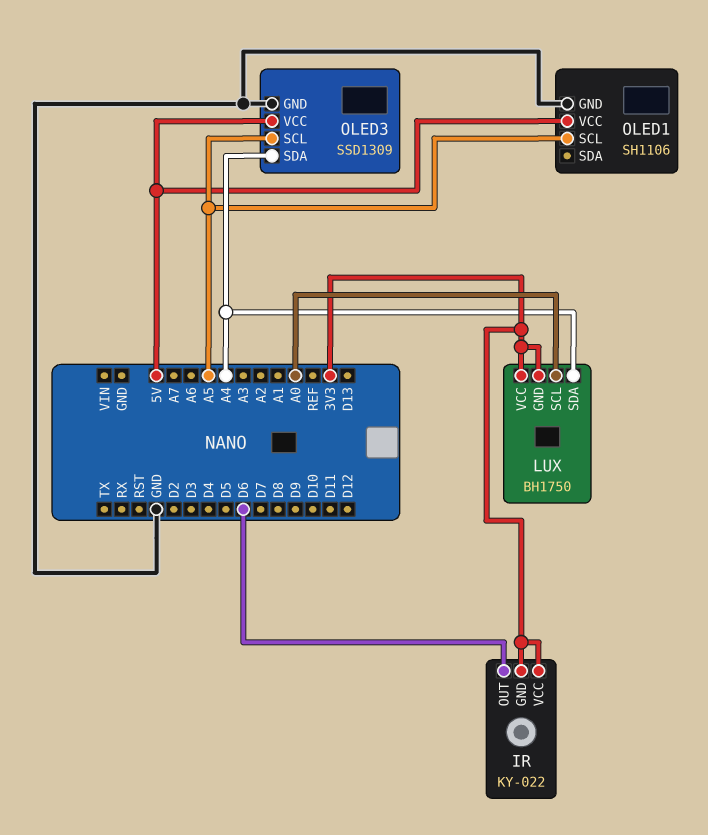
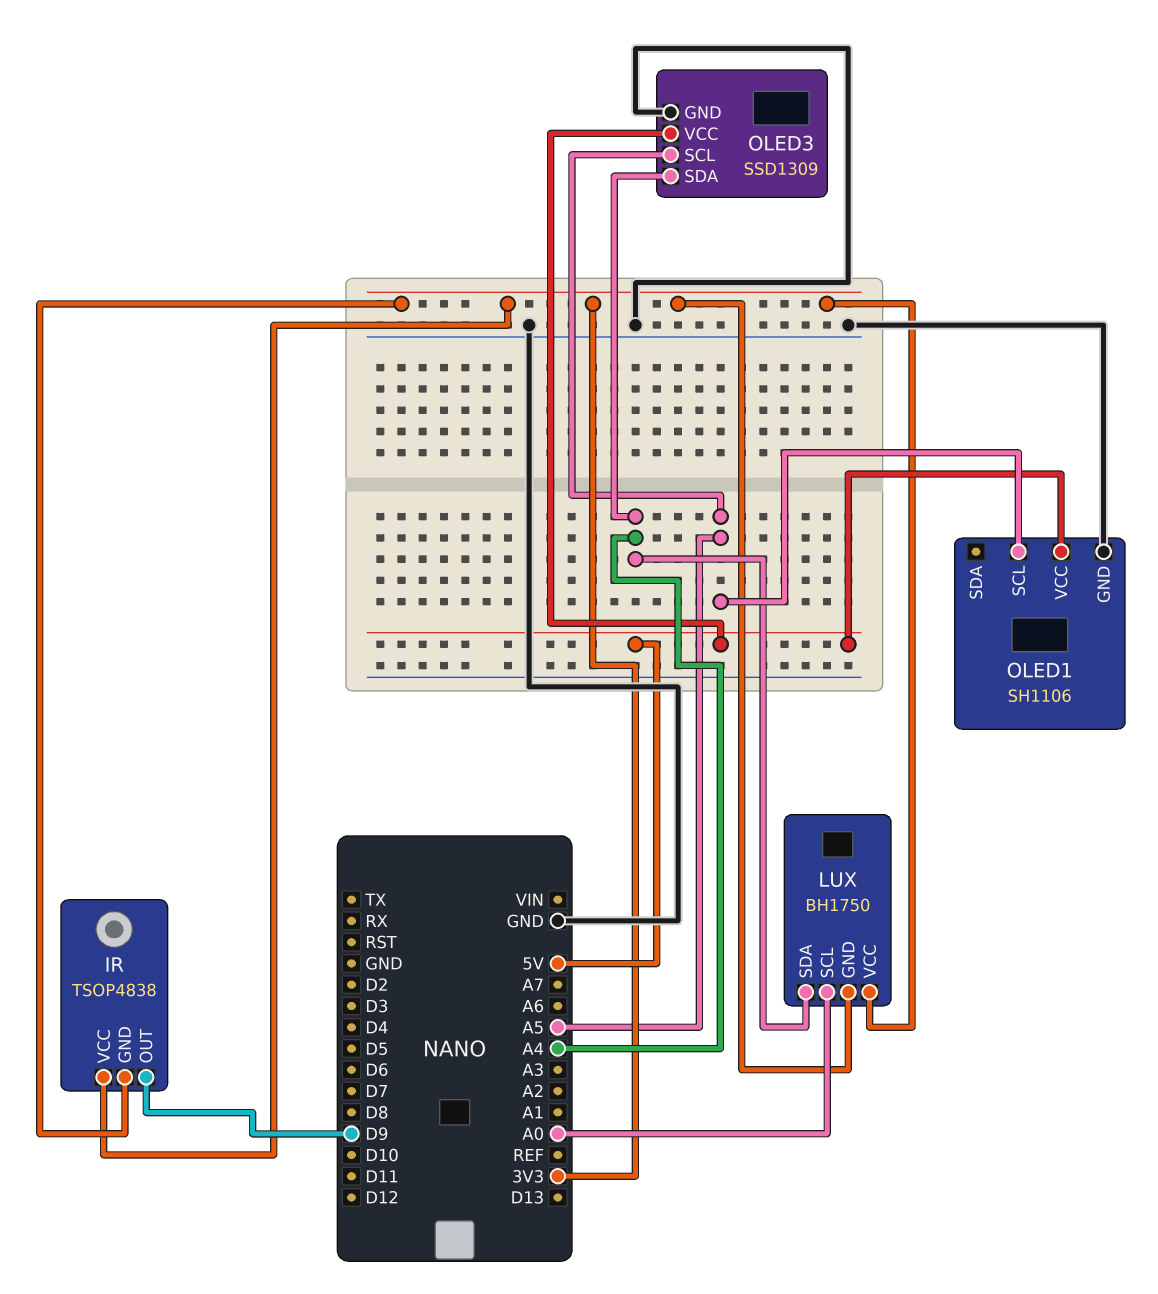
IR: KY-022 -> TSOP4838
IR pin OUT: D6 -> D9

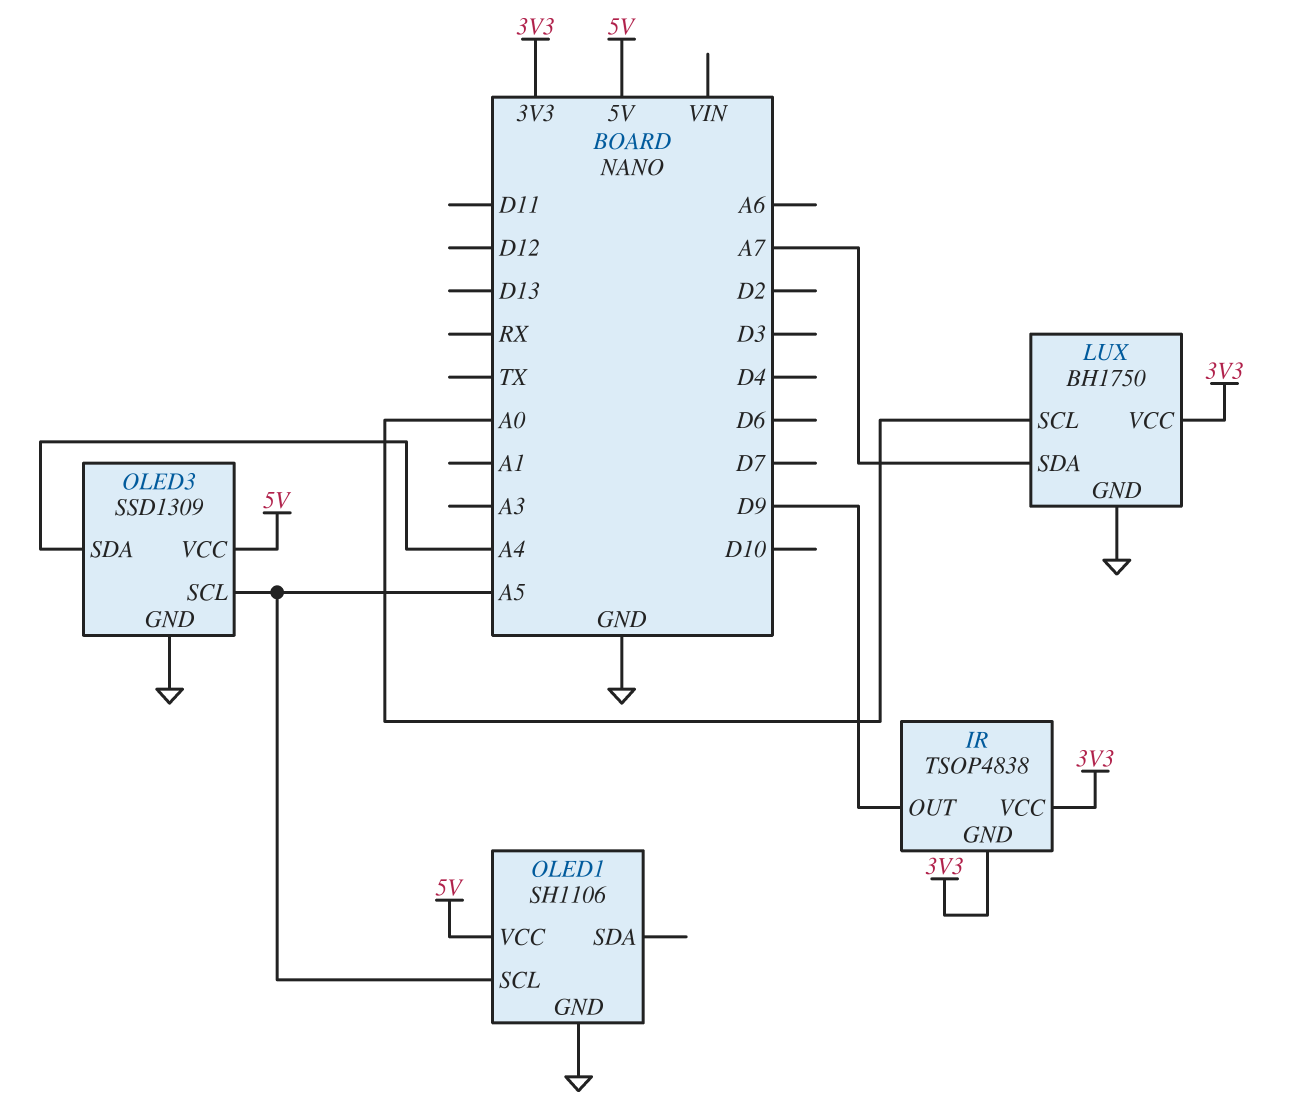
LUX pin GND: 3V3 -> GND
LUX pin SDA: A4 -> A7

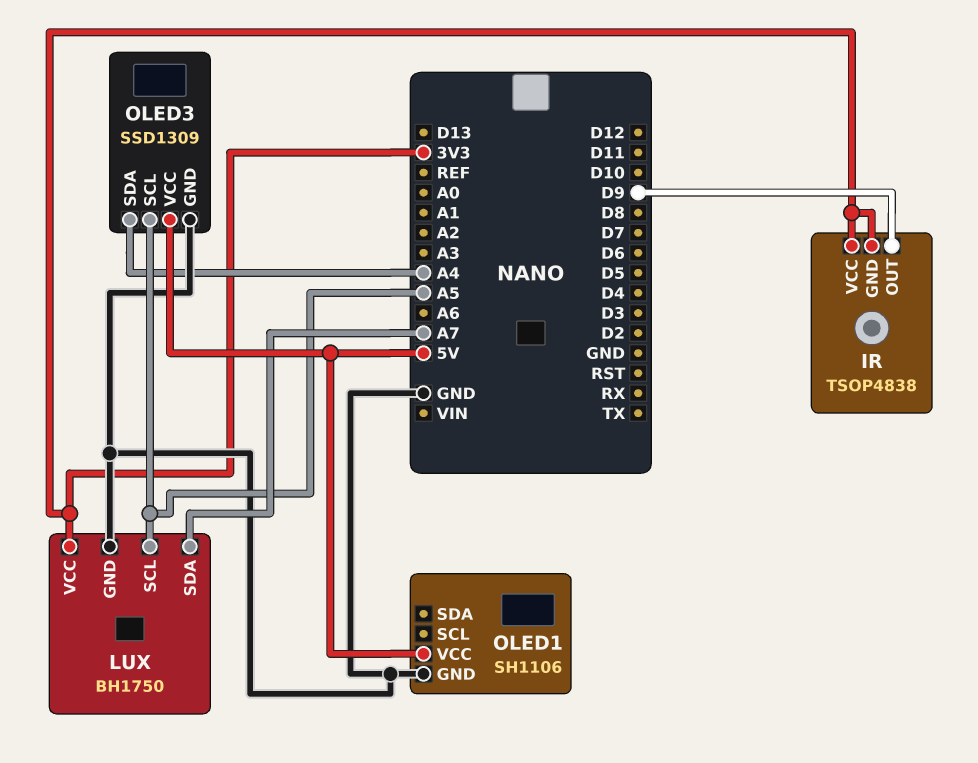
LUX pin SCL: A0 -> A5
OLED1 pin SCL: A5 -> none

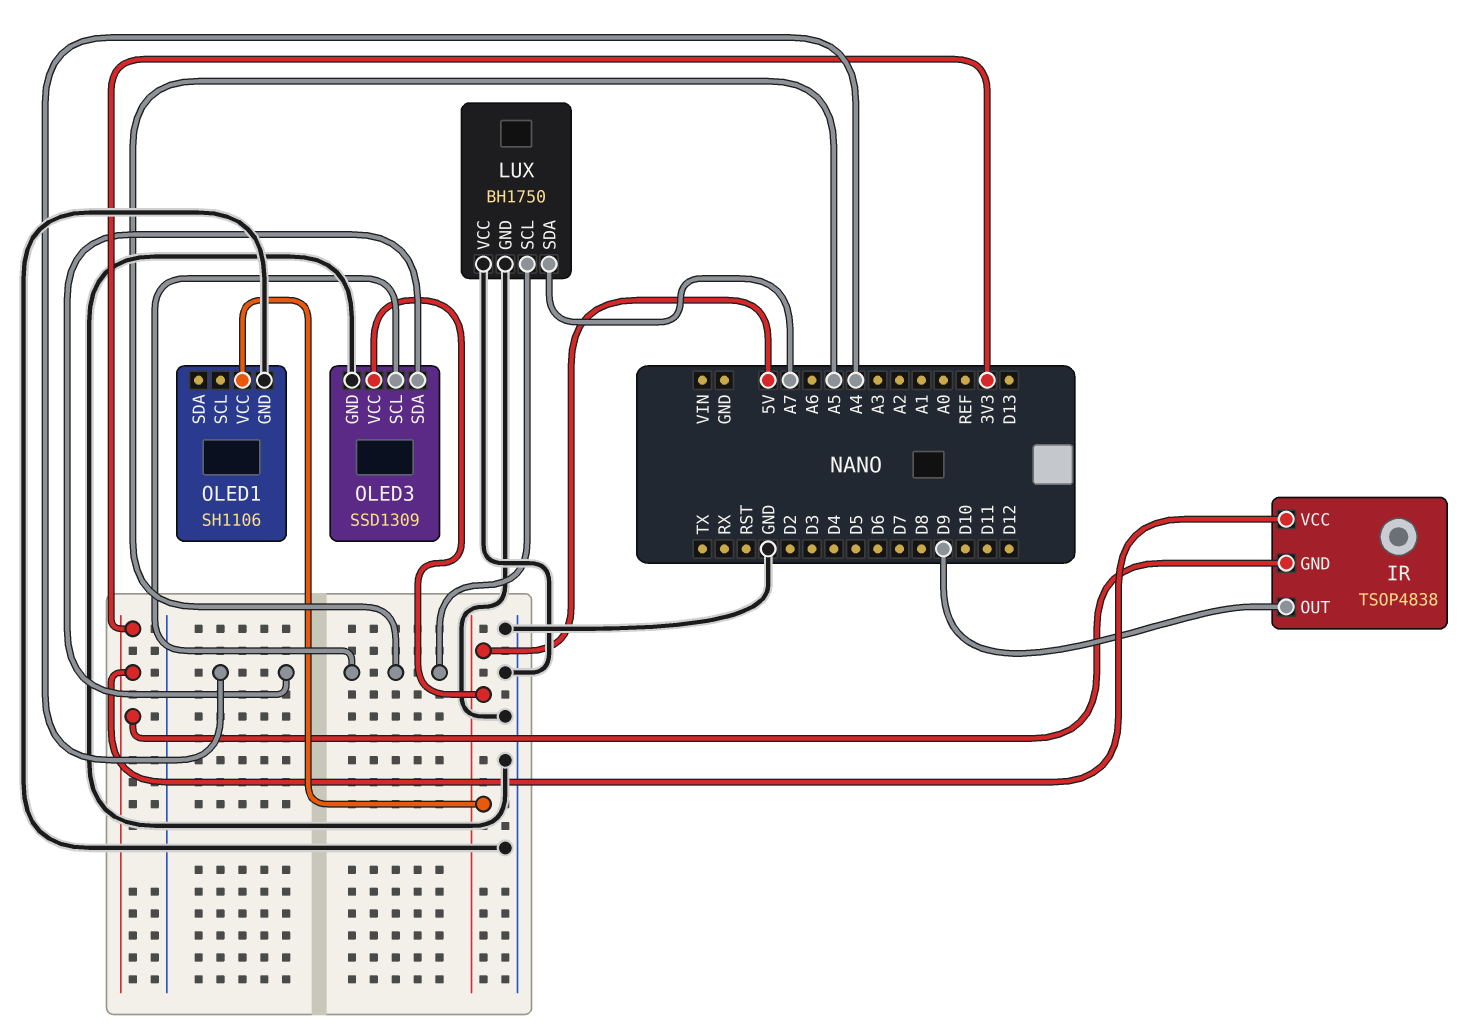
LUX pin VCC: 3V3 -> GND

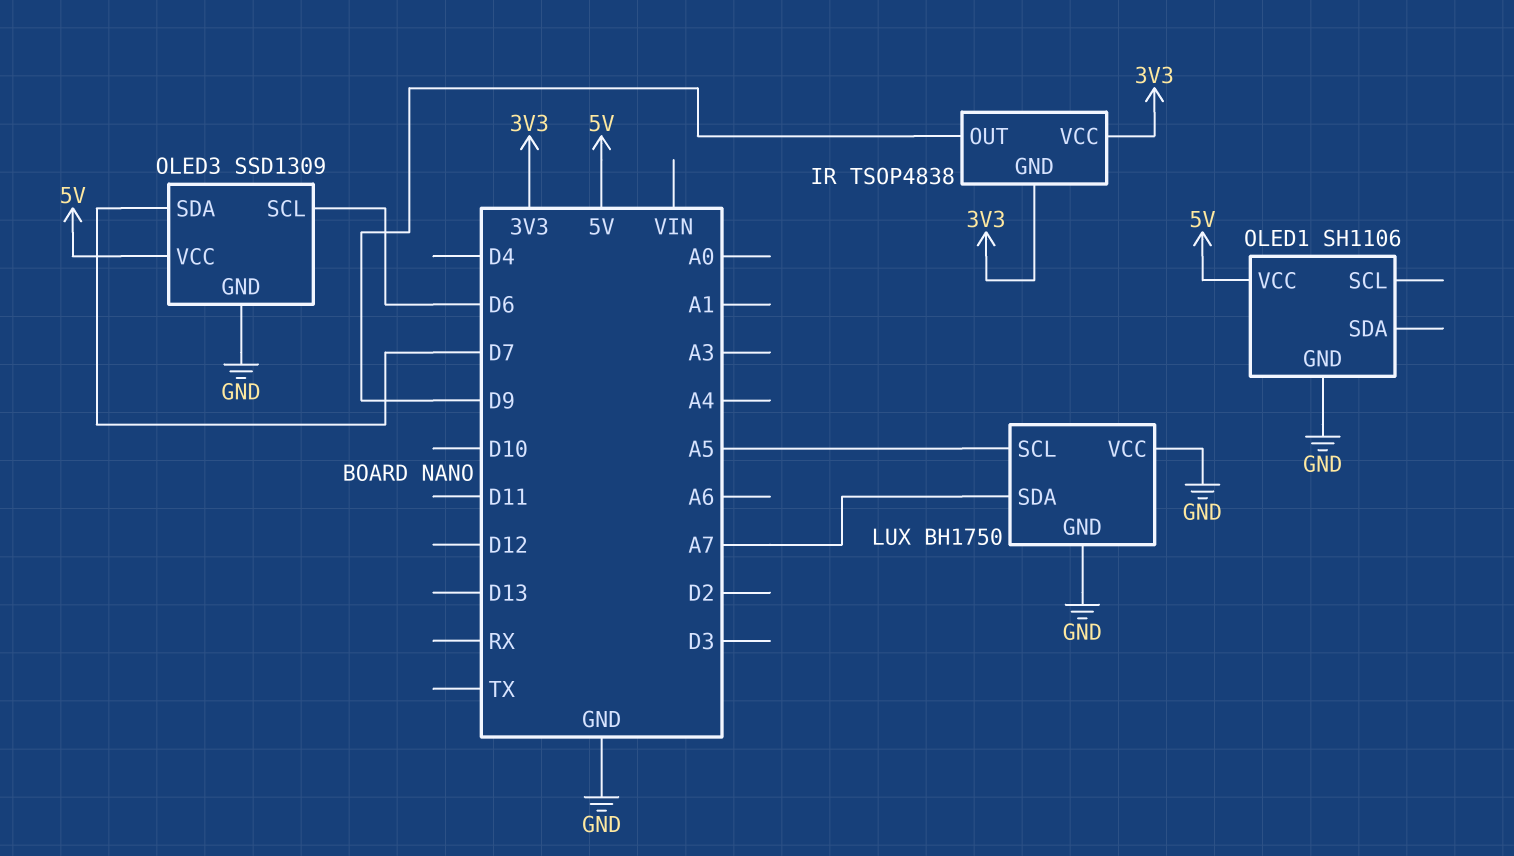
OLED3 pin SCL: A5 -> D6
OLED3 pin SDA: A4 -> D7

